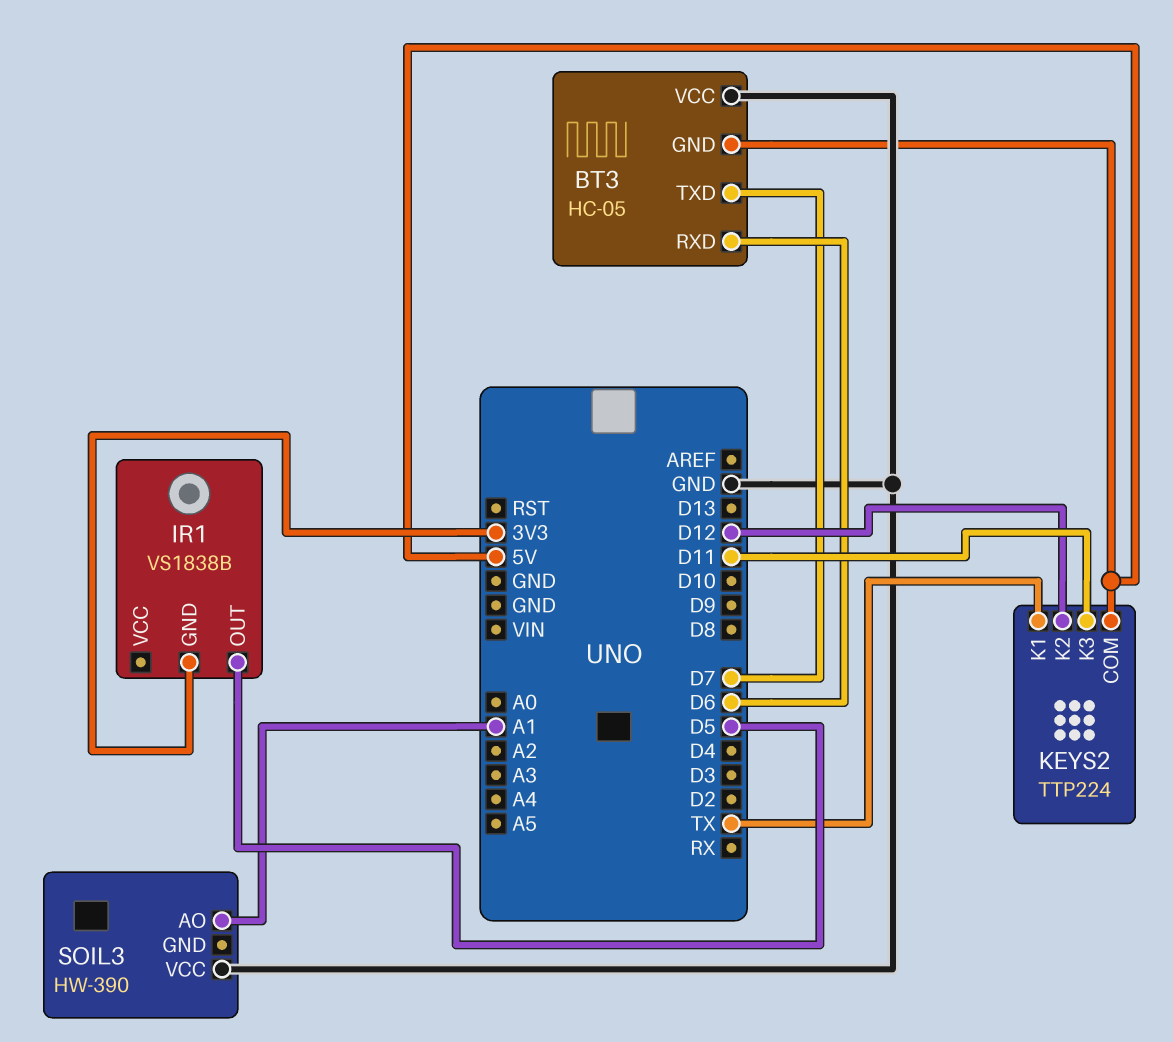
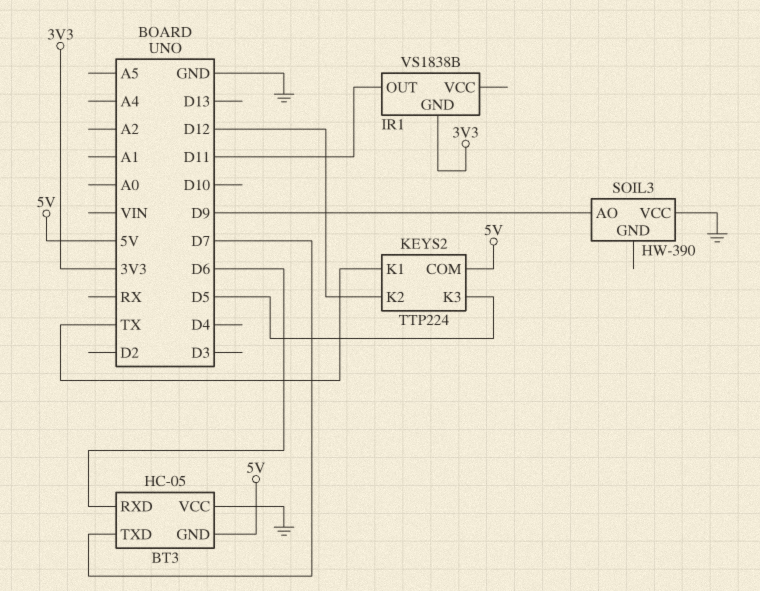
IR1 pin OUT: D5 -> D11
KEYS2 pin K3: D11 -> D5
SOIL3 pin AO: A1 -> D9

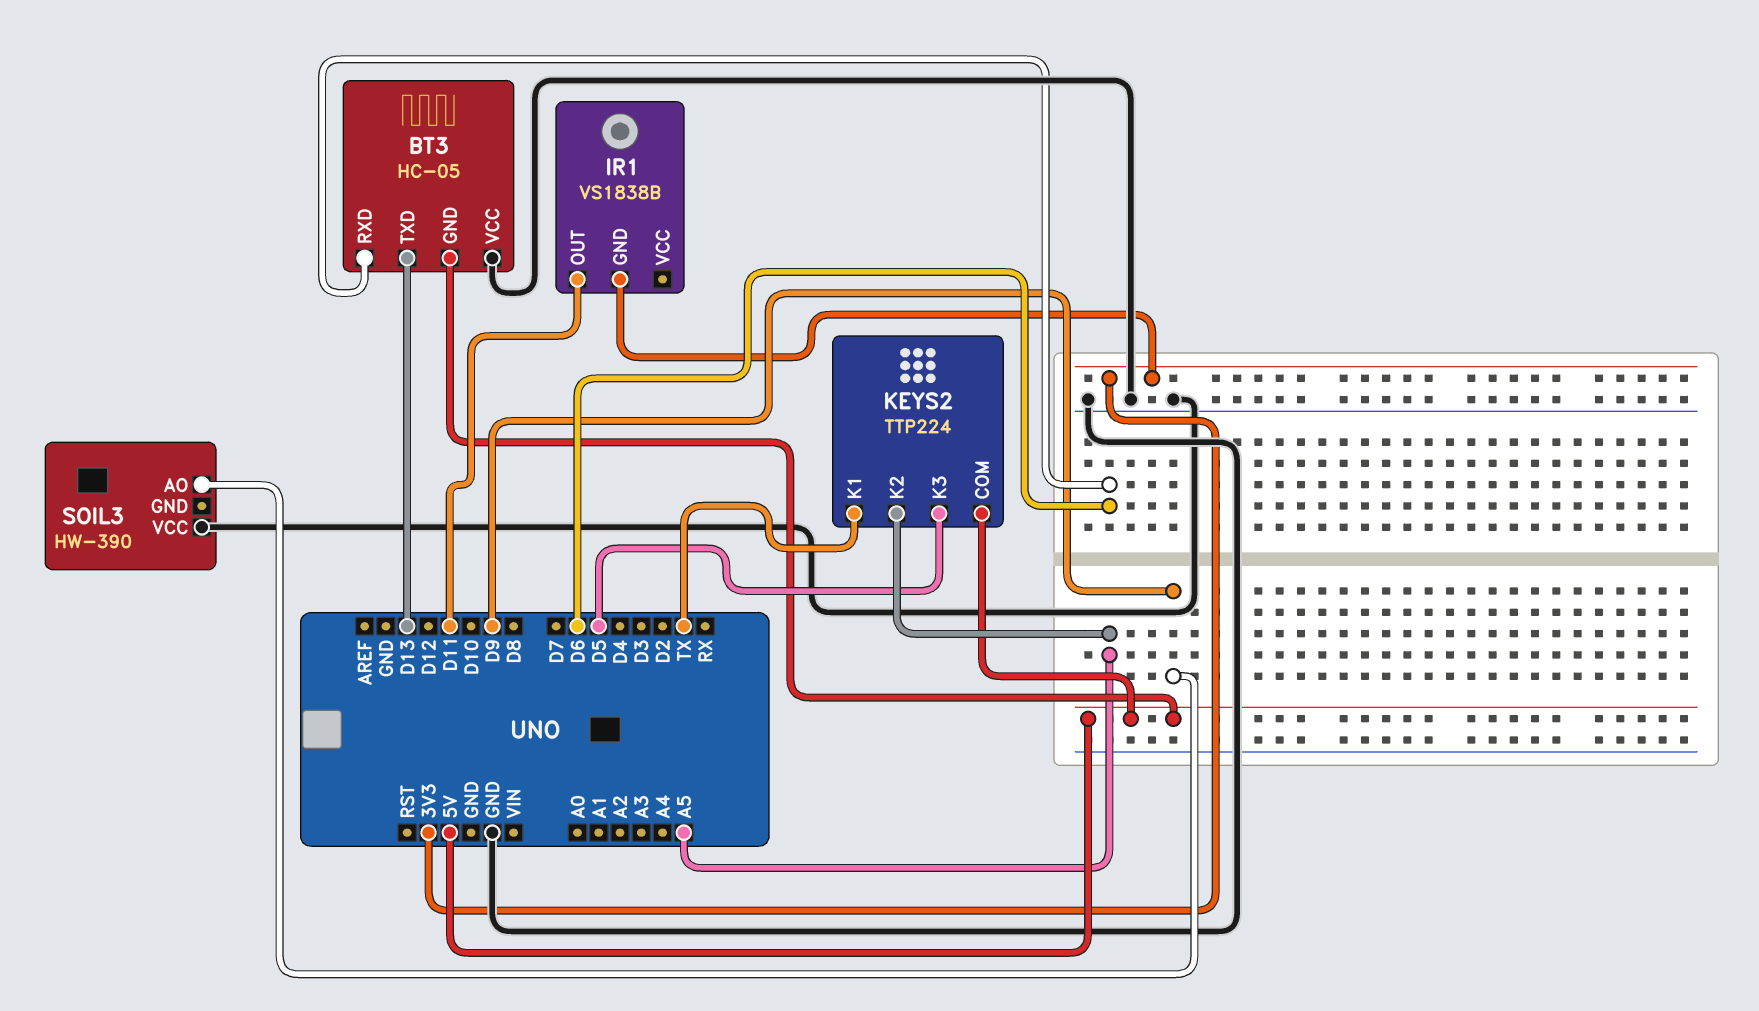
BT3 pin TXD: D7 -> D13
KEYS2 pin K2: D12 -> A5

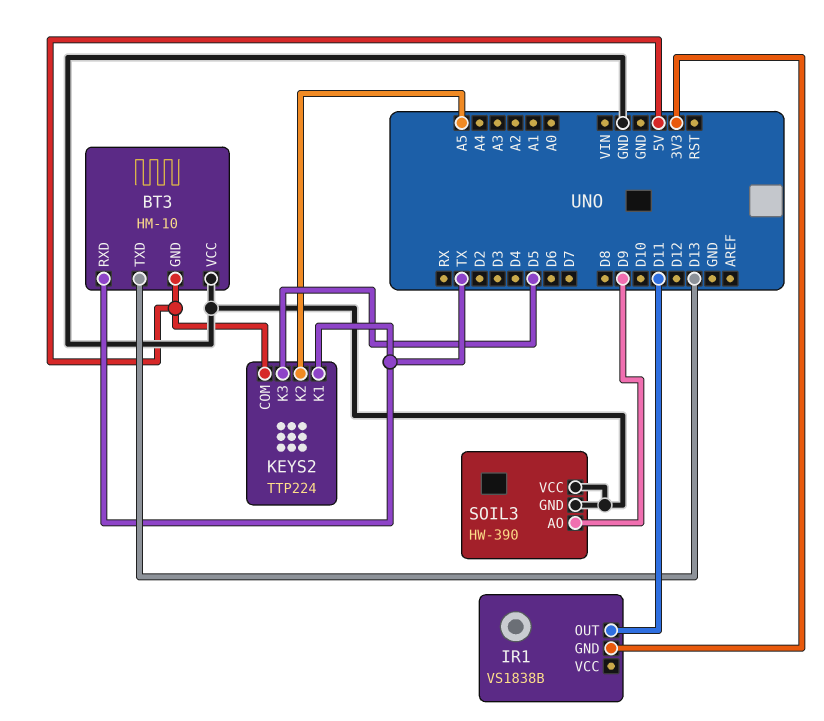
BT3: HC-05 -> HM-10
BT3 pin RXD: D6 -> TX
SOIL3 pin GND: none -> GND

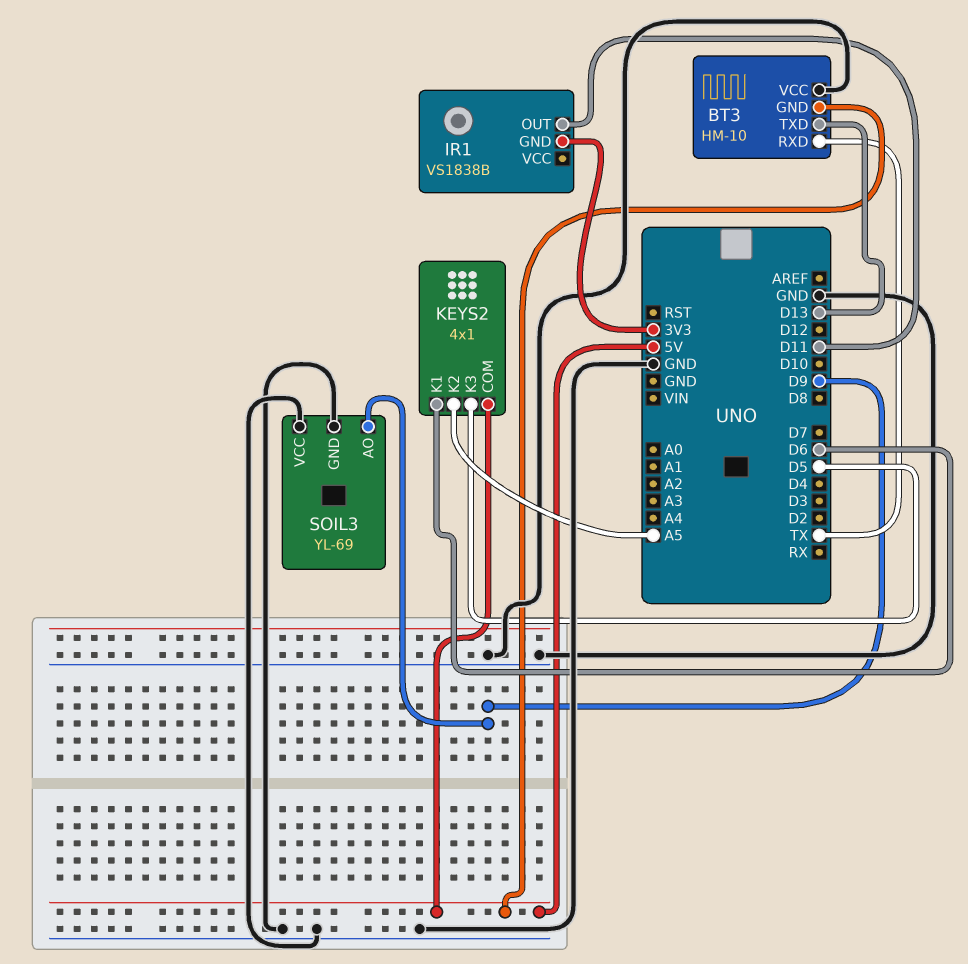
KEYS2: TTP224 -> 4x1
KEYS2 pin K1: TX -> D6
SOIL3: HW-390 -> YL-69

